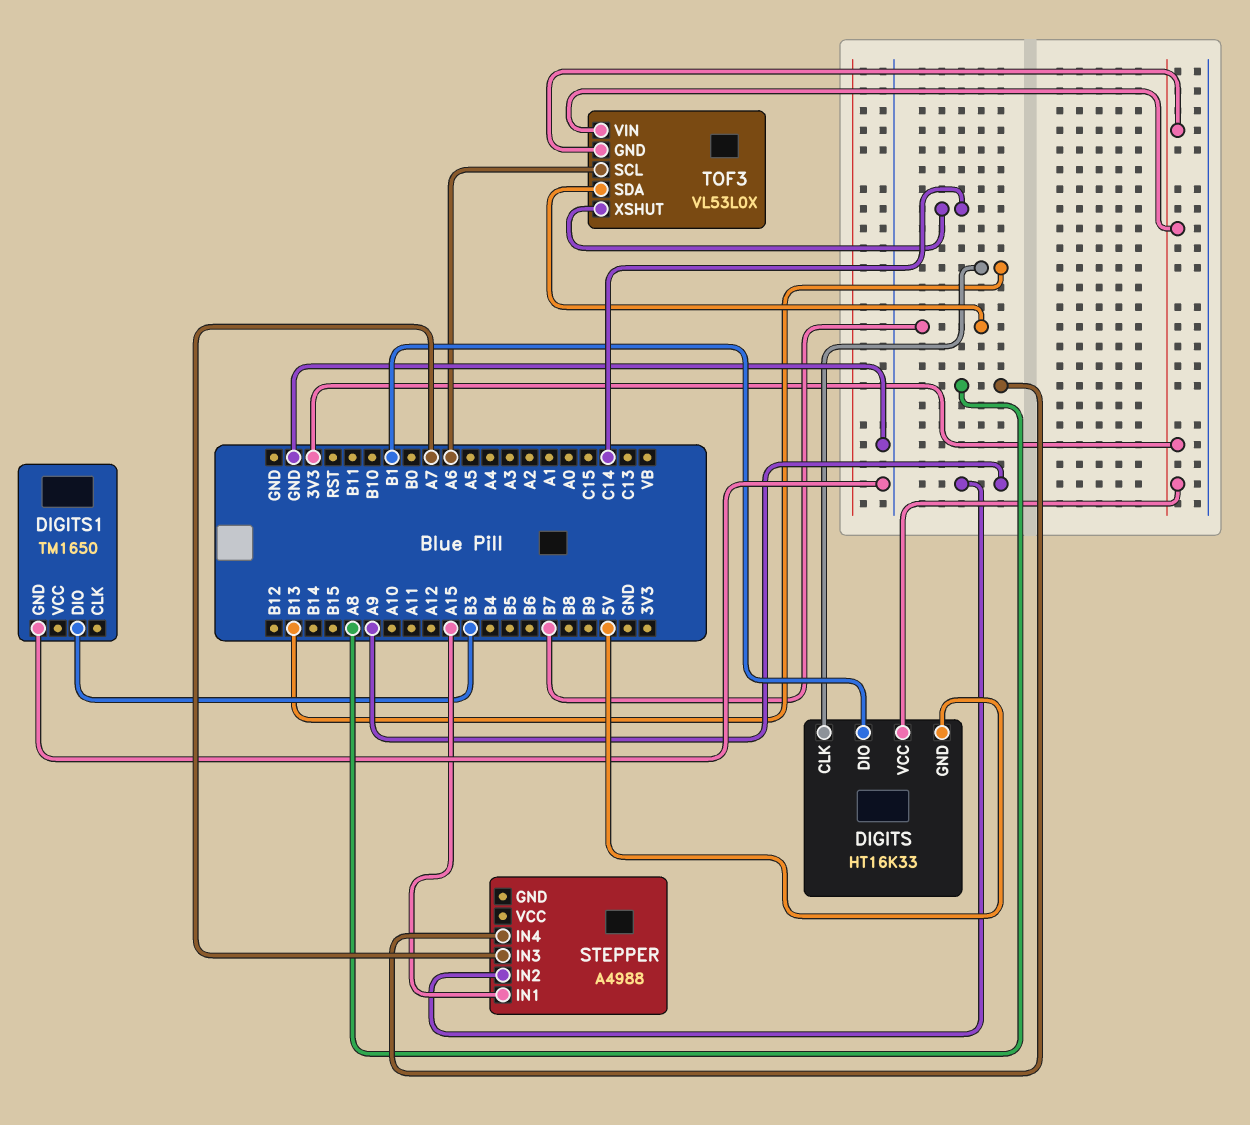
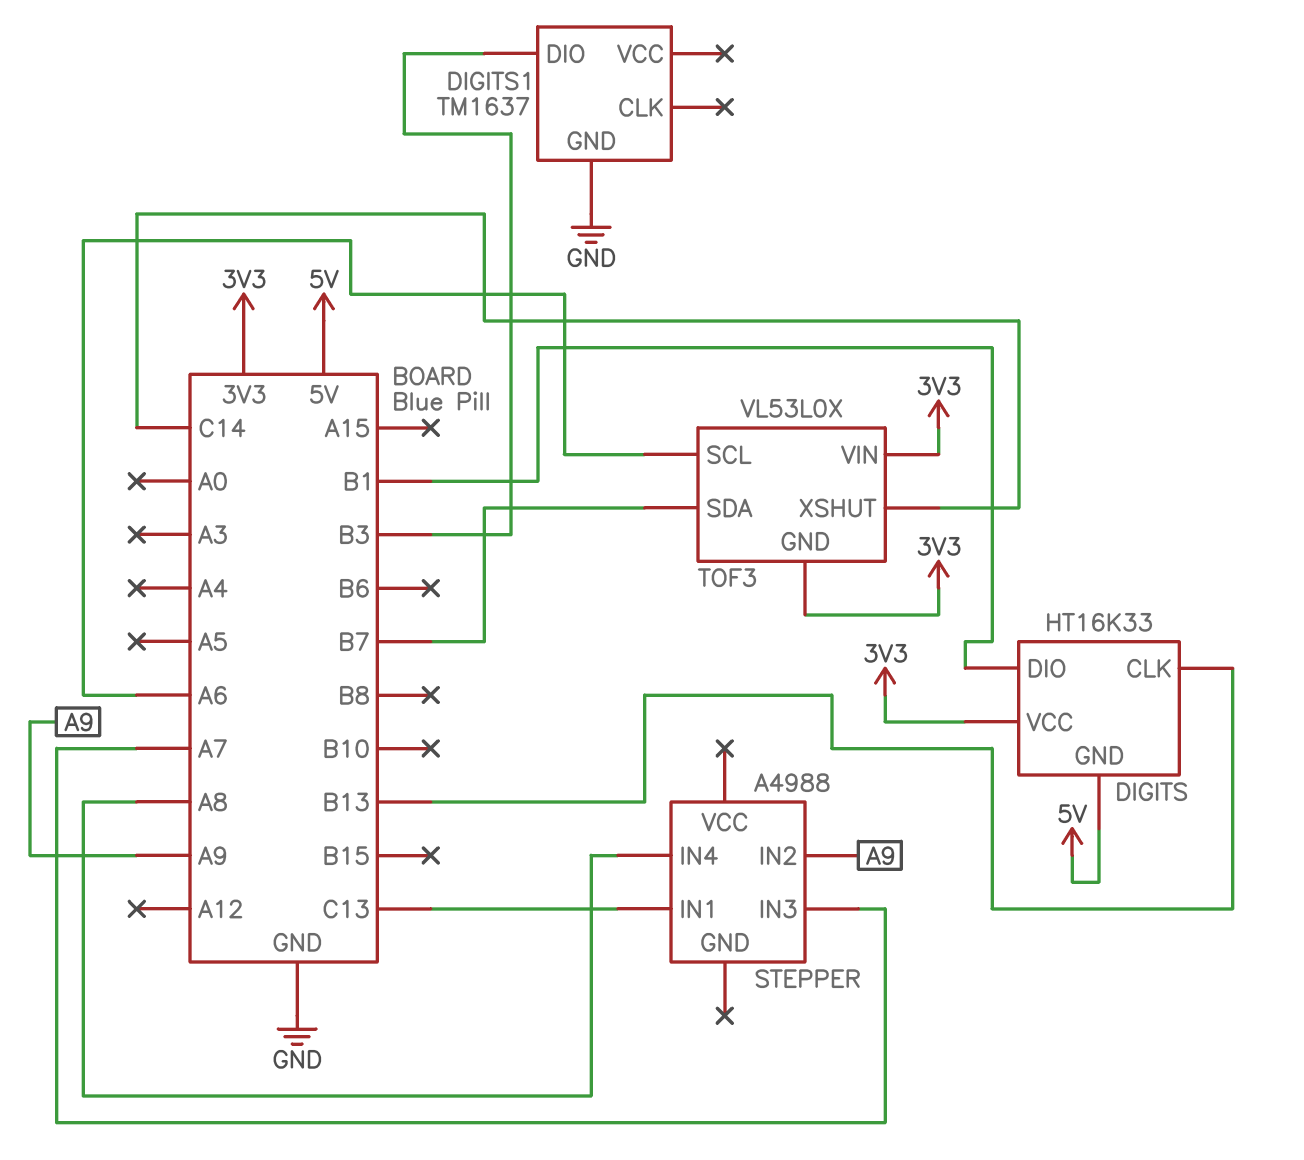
DIGITS1: TM1650 -> TM1637
STEPPER pin IN1: A15 -> C13

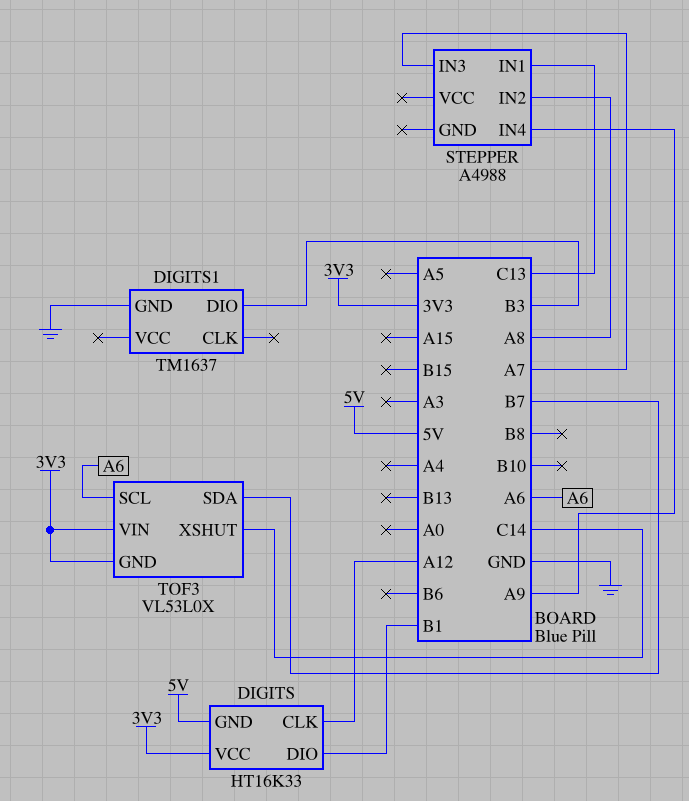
DIGITS pin CLK: B13 -> A12
STEPPER pin IN2: A9 -> A8
STEPPER pin IN4: A8 -> A9

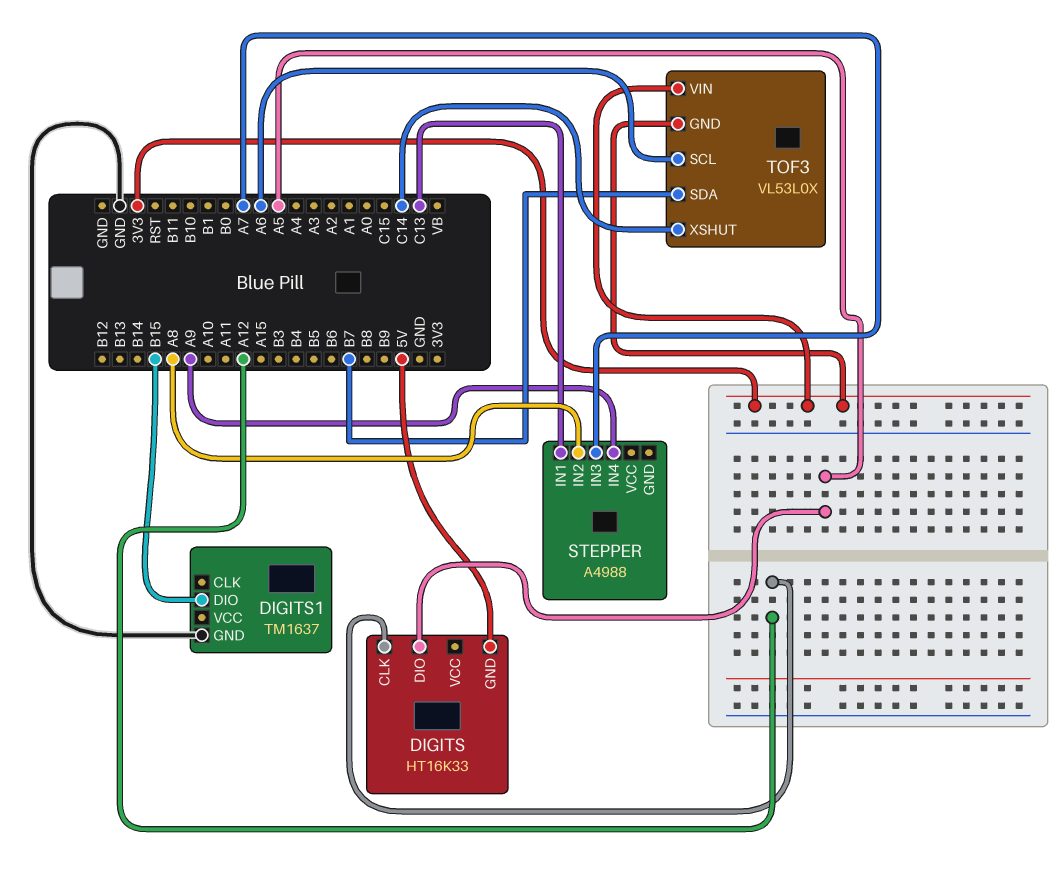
DIGITS pin DIO: B1 -> A5
DIGITS pin VCC: 3V3 -> none
DIGITS1 pin DIO: B3 -> B15

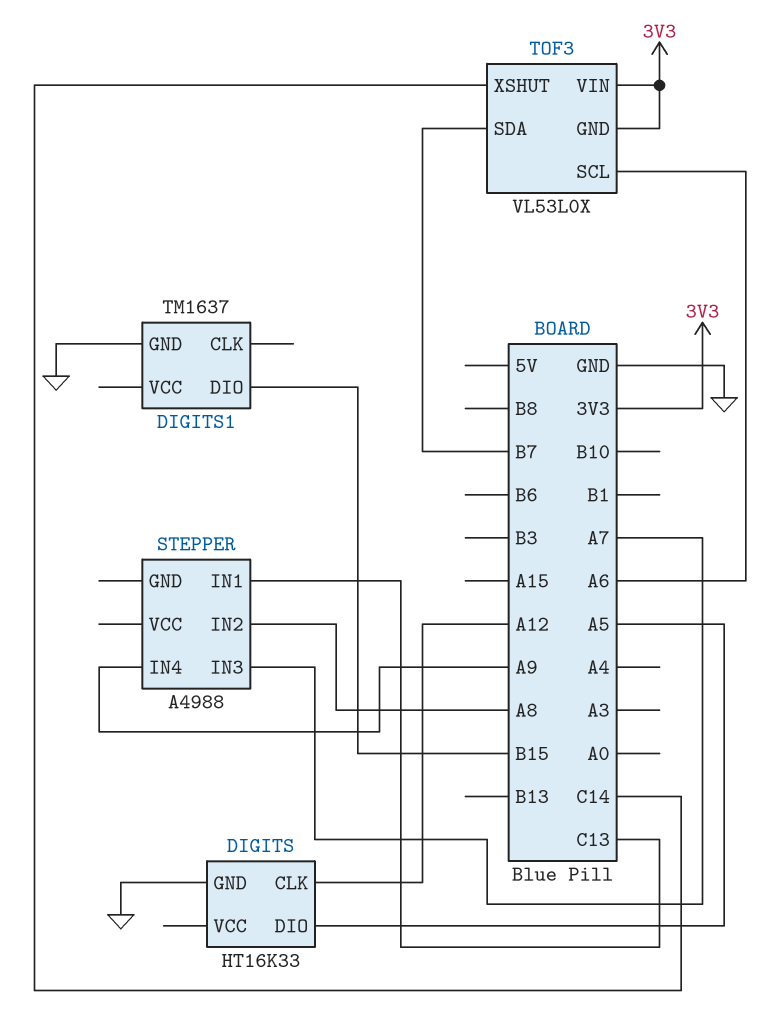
DIGITS pin GND: 5V -> GND

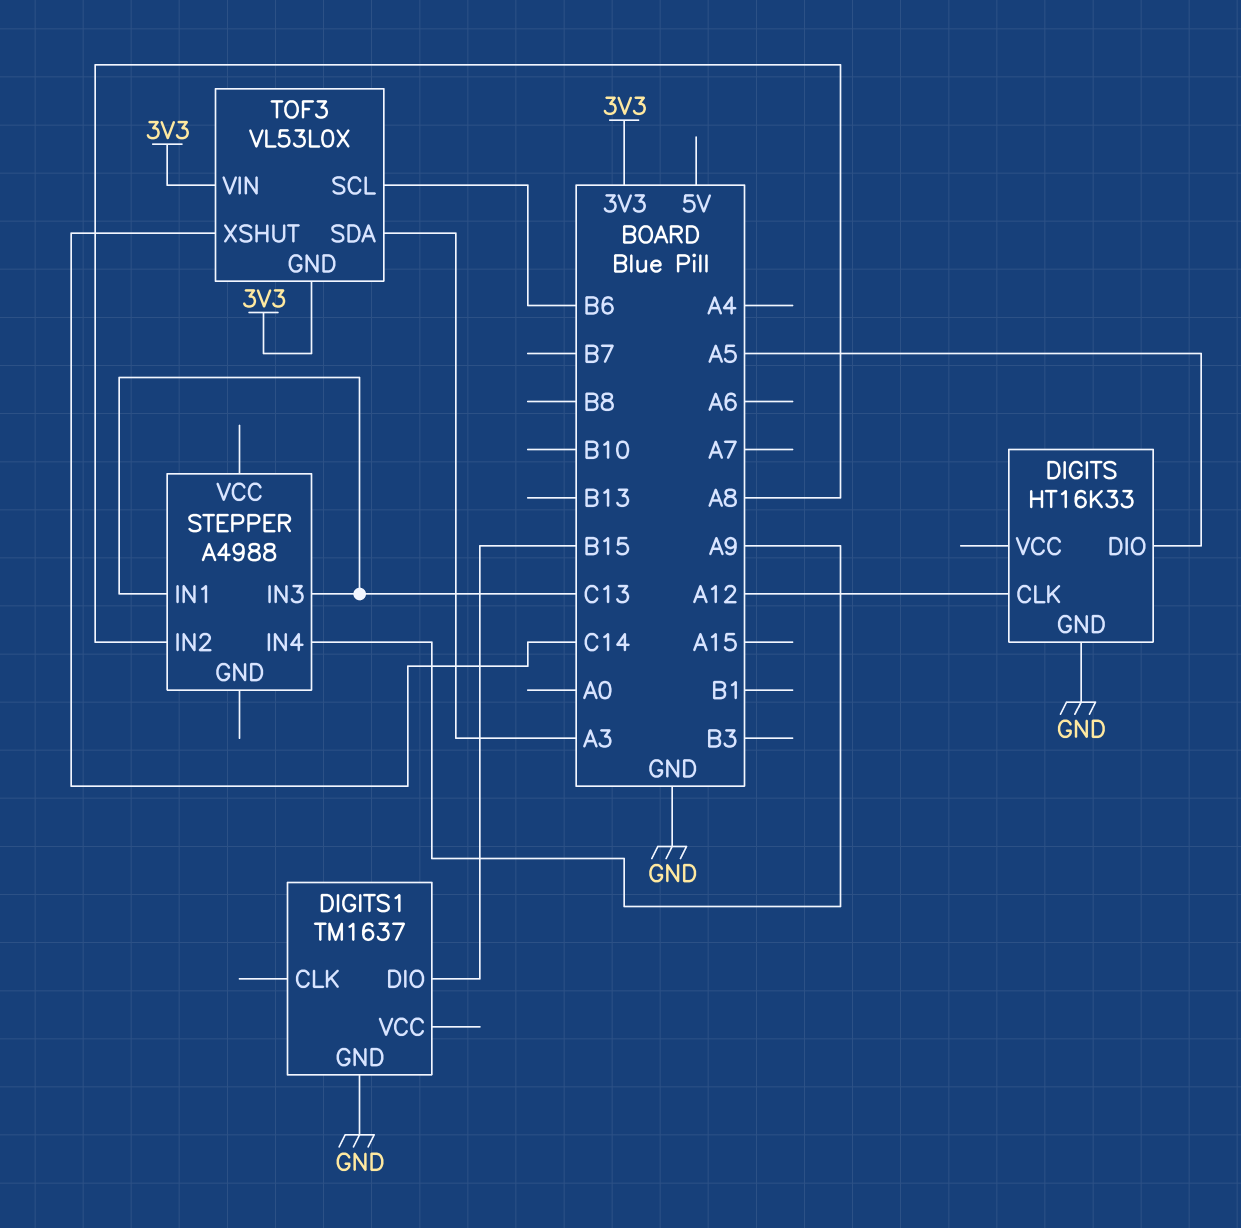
STEPPER pin IN3: A7 -> C13
TOF3 pin SCL: A6 -> B6
TOF3 pin SDA: B7 -> A3

